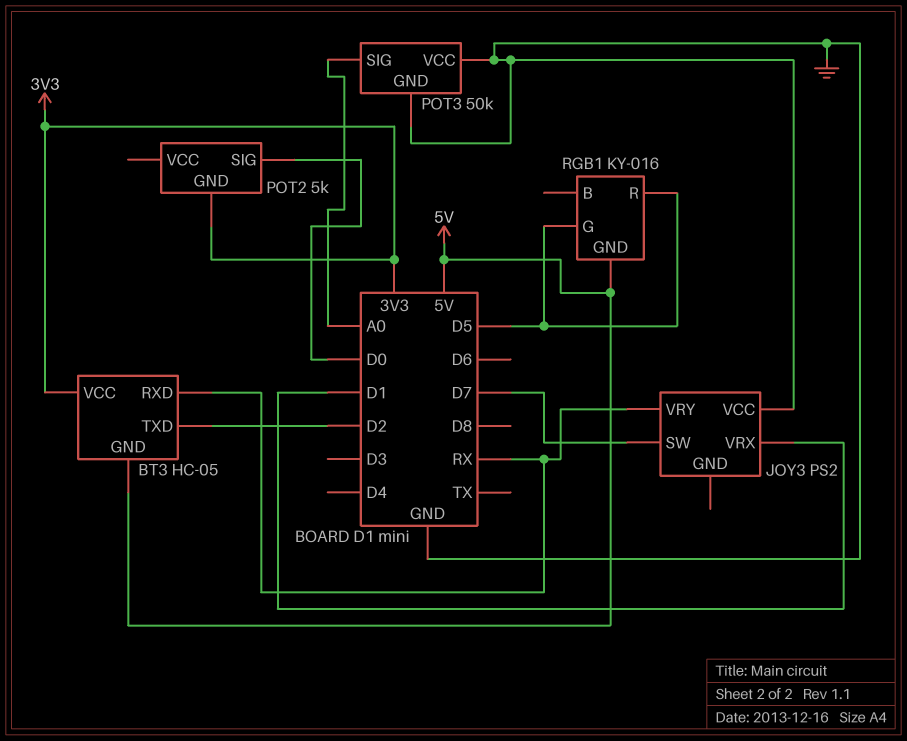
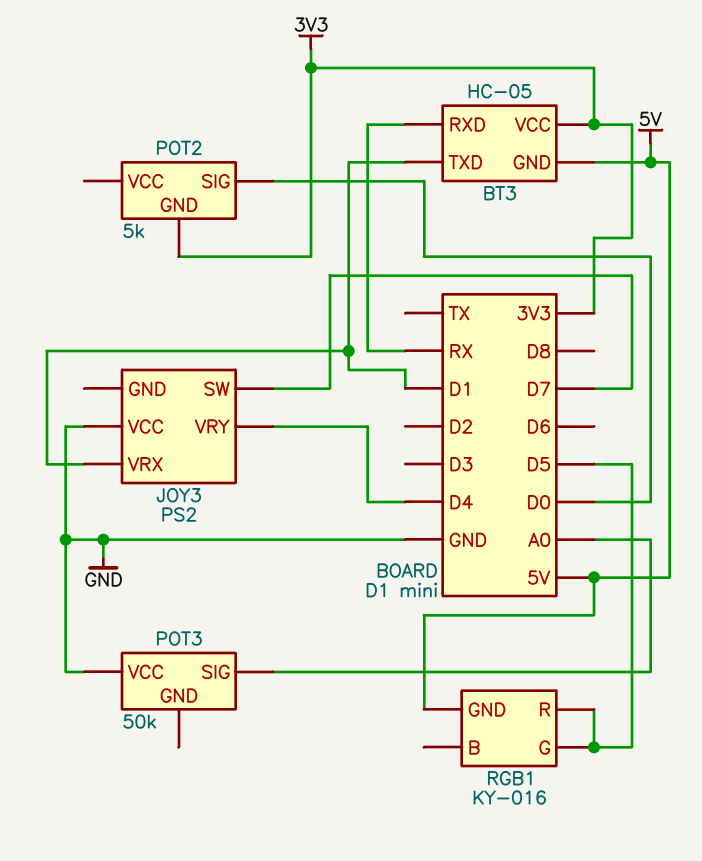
BT3 pin TXD: D2 -> D1
JOY3 pin VRY: RX -> D4
POT3 pin GND: GND -> none

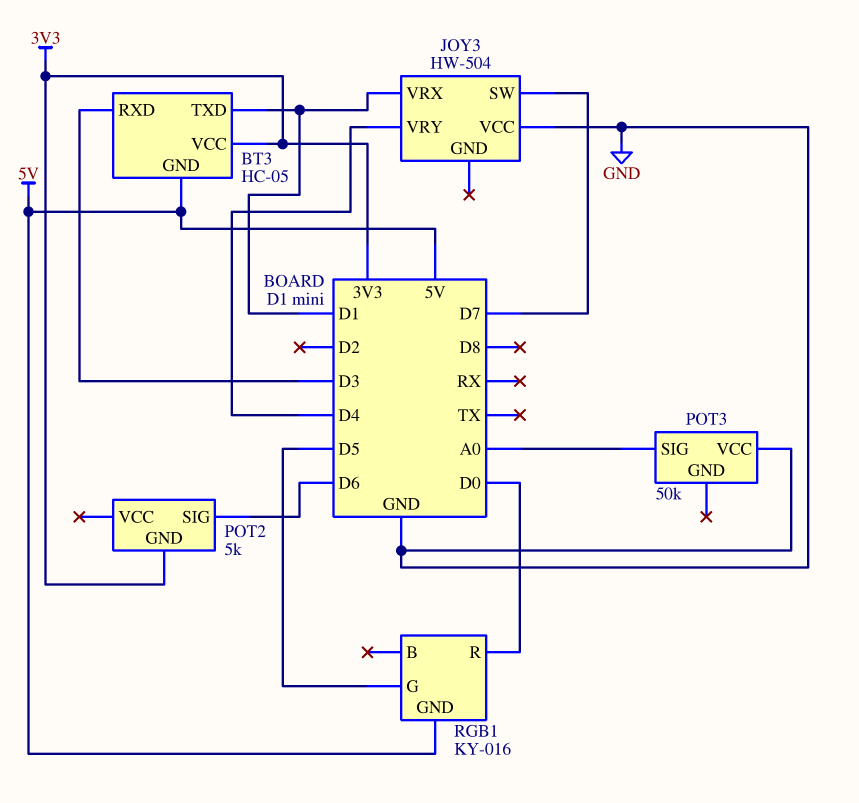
BT3 pin RXD: RX -> D3
JOY3: PS2 -> HW-504
POT2 pin SIG: D0 -> D6
RGB1 pin R: D5 -> D0

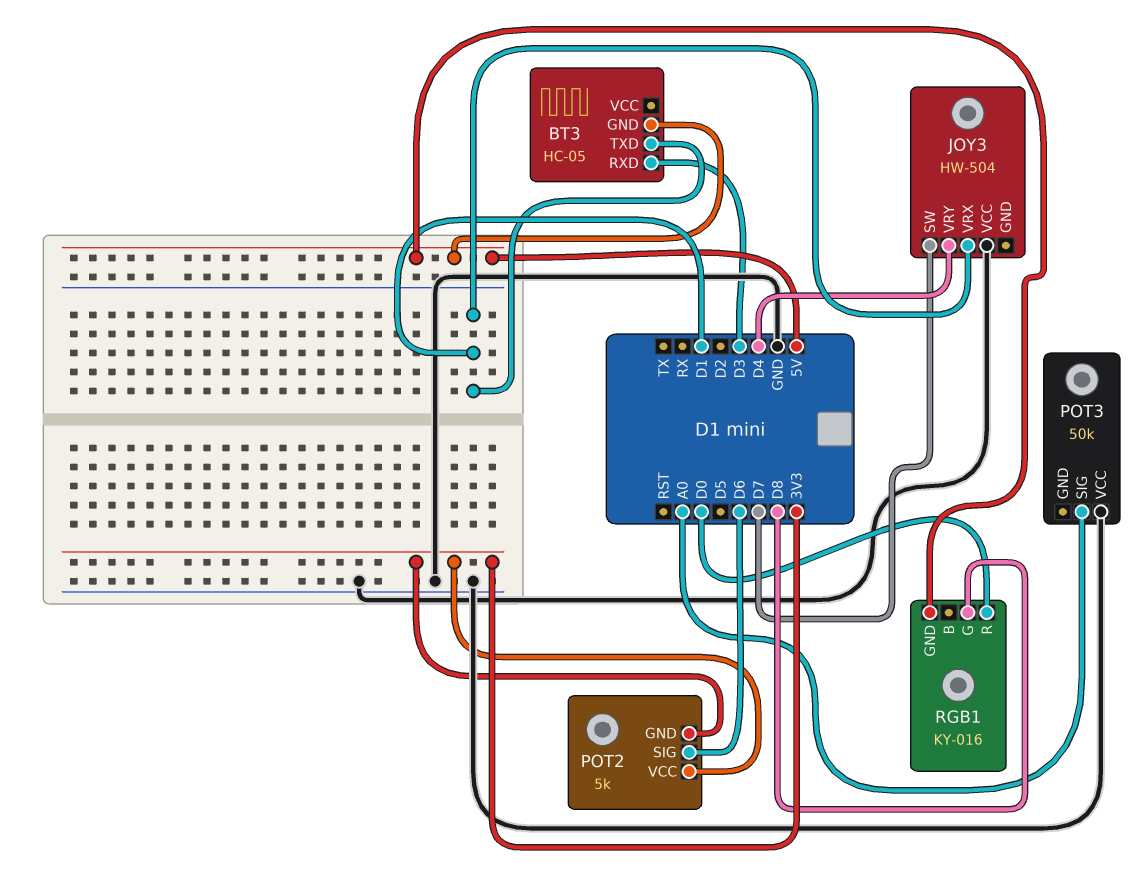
BT3 pin VCC: 3V3 -> none
POT2 pin VCC: none -> 3V3
RGB1 pin G: D5 -> D8

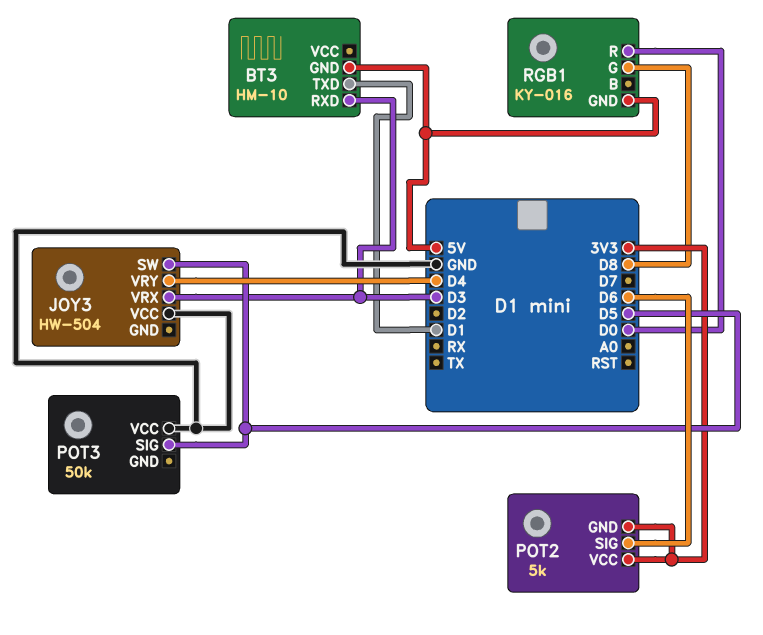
BT3: HC-05 -> HM-10
JOY3 pin SW: D7 -> D5
JOY3 pin VRX: D1 -> D3
POT3 pin SIG: A0 -> D5

